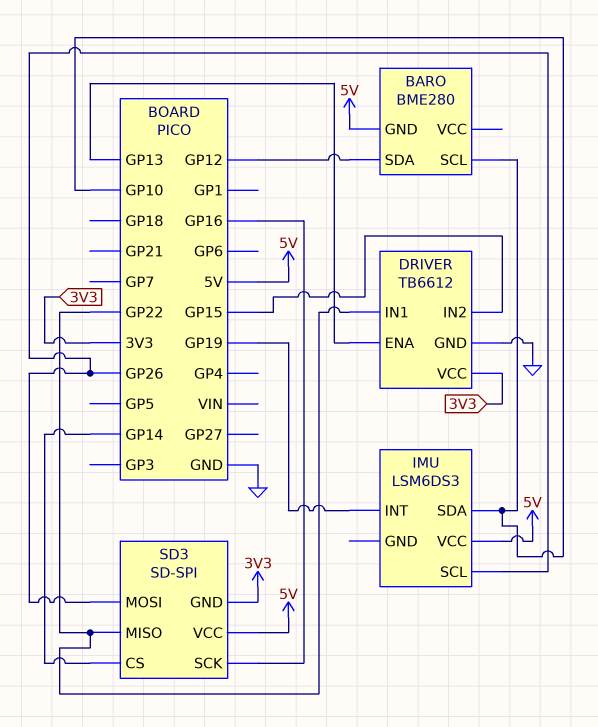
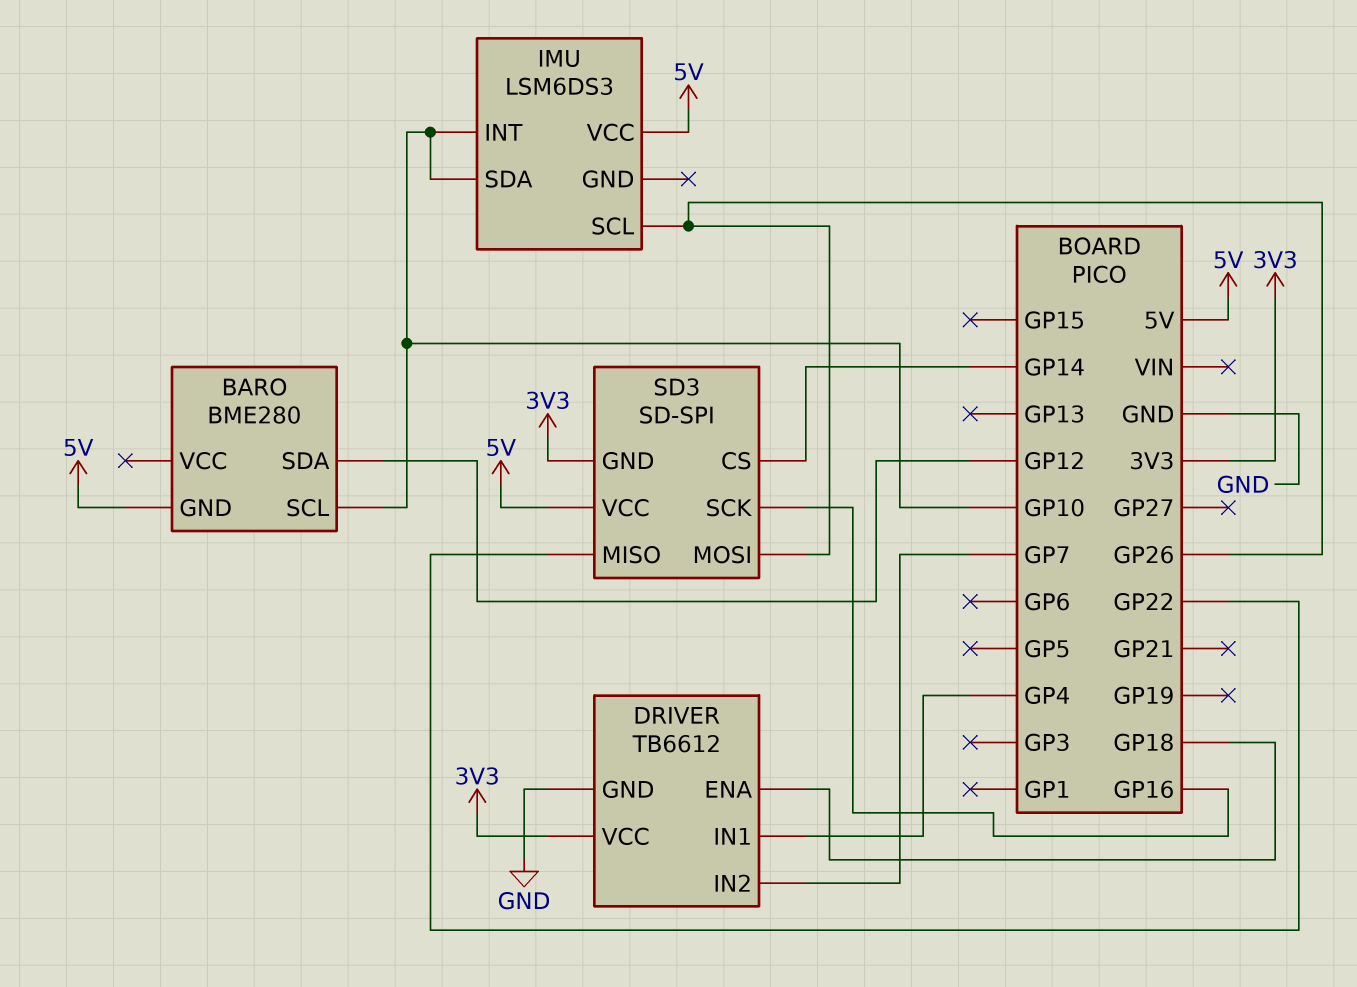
DRIVER pin ENA: GP13 -> GP18
DRIVER pin IN1: GP22 -> GP4
DRIVER pin IN2: GP15 -> GP7
IMU pin INT: GP19 -> GP10

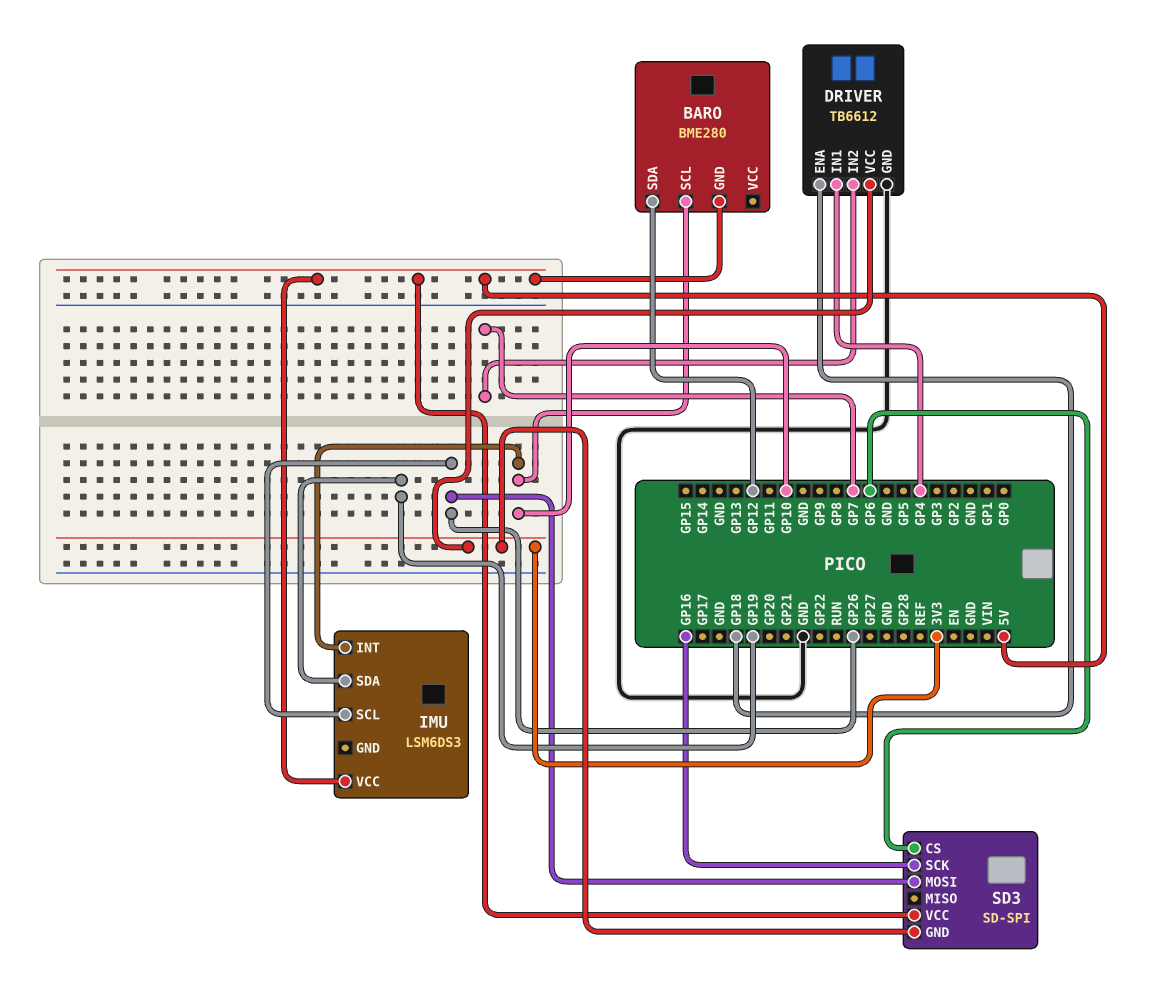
IMU pin SDA: GP10 -> GP19
SD3 pin CS: GP14 -> GP6
SD3 pin MISO: GP22 -> none

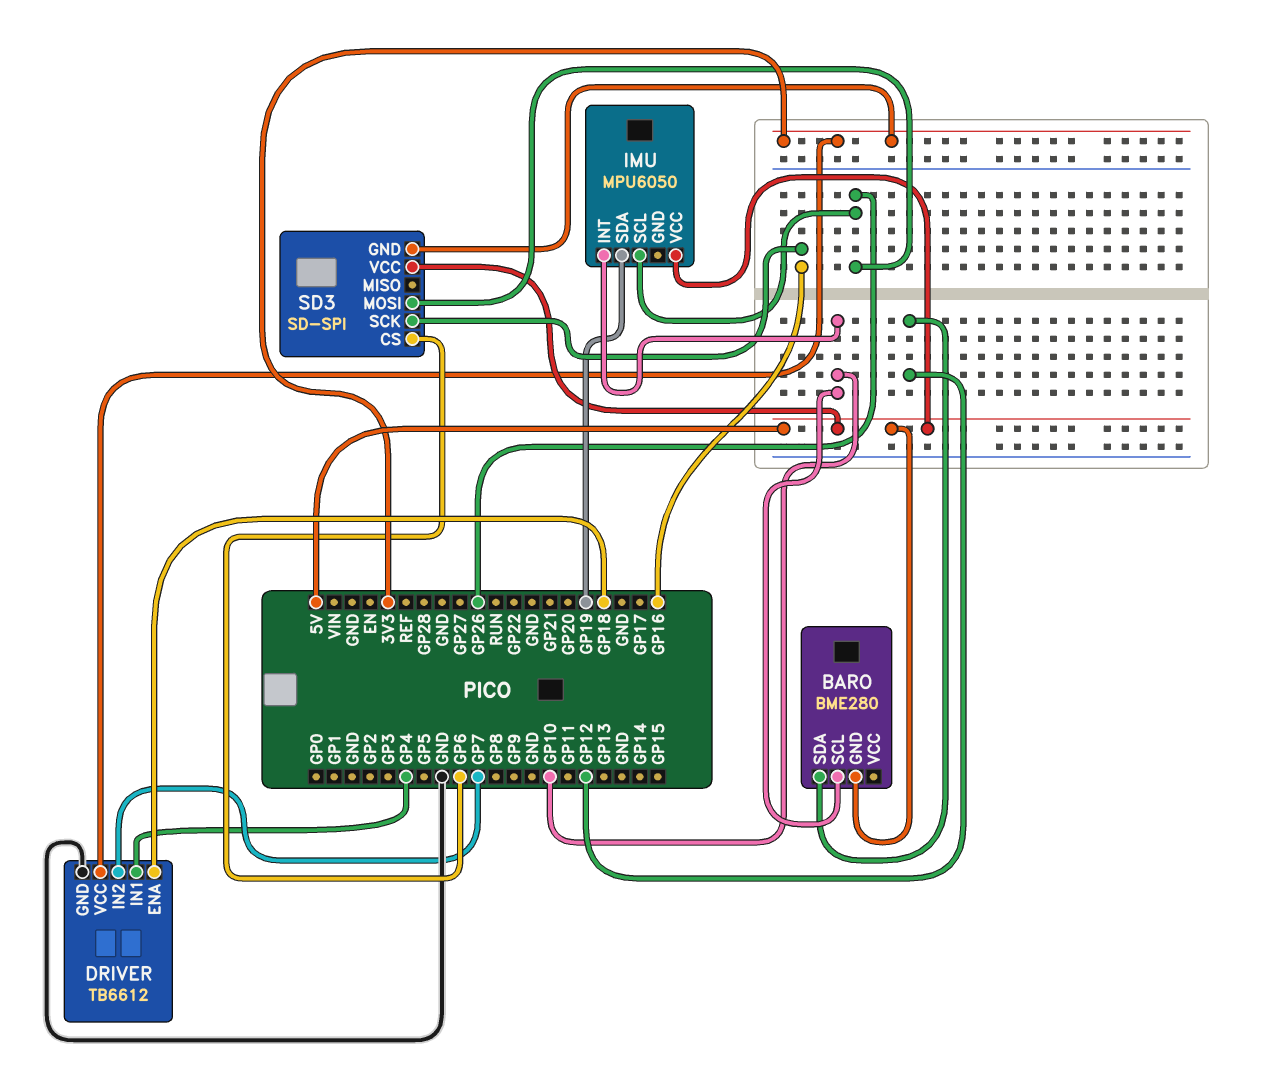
IMU: LSM6DS3 -> MPU6050

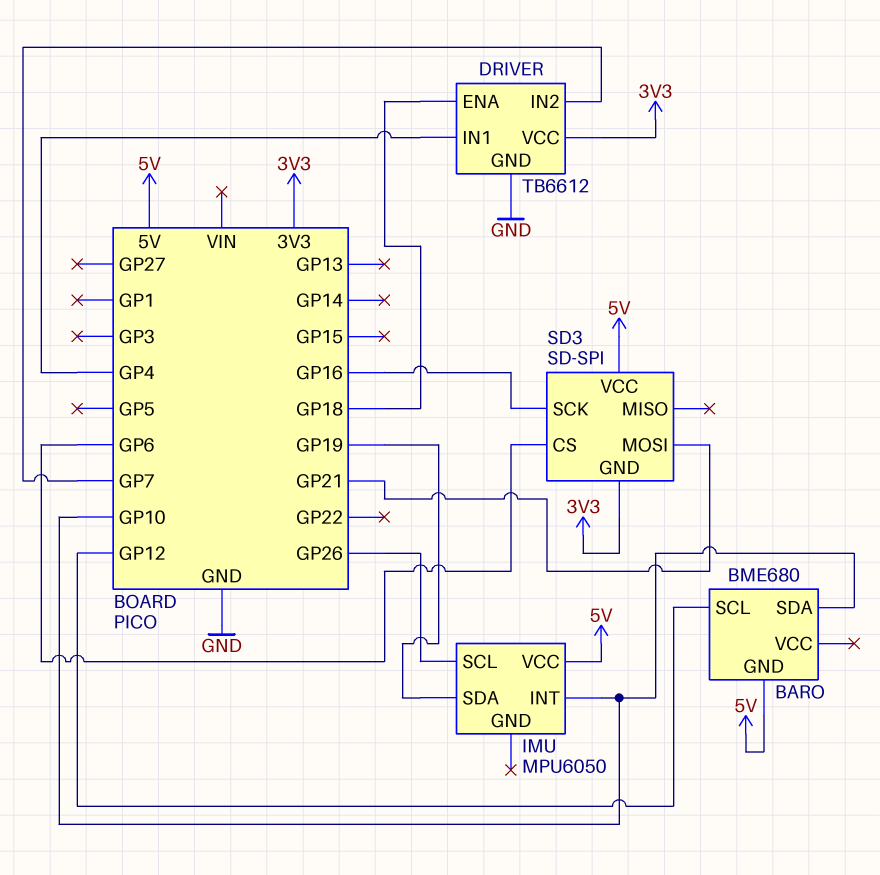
BARO: BME280 -> BME680
BARO pin SCL: GP10 -> GP12
BARO pin SDA: GP12 -> GP10
SD3 pin MOSI: GP26 -> GP21

